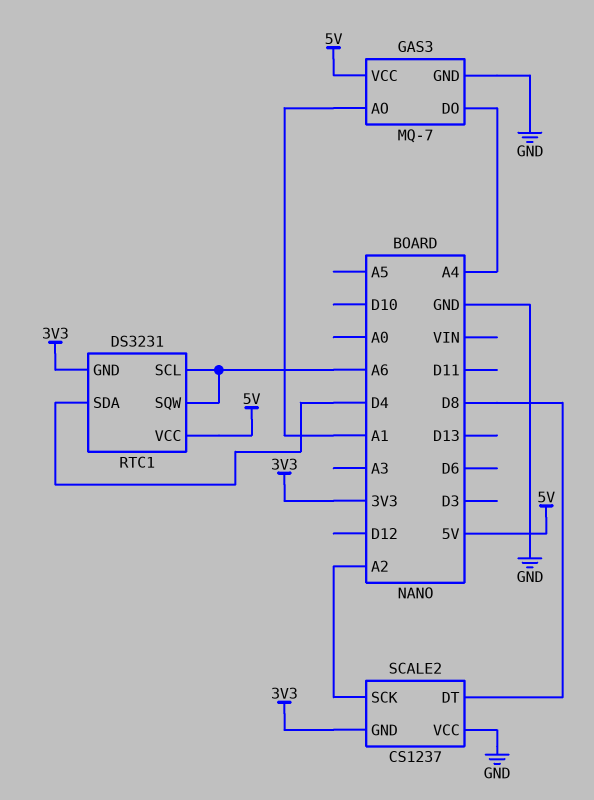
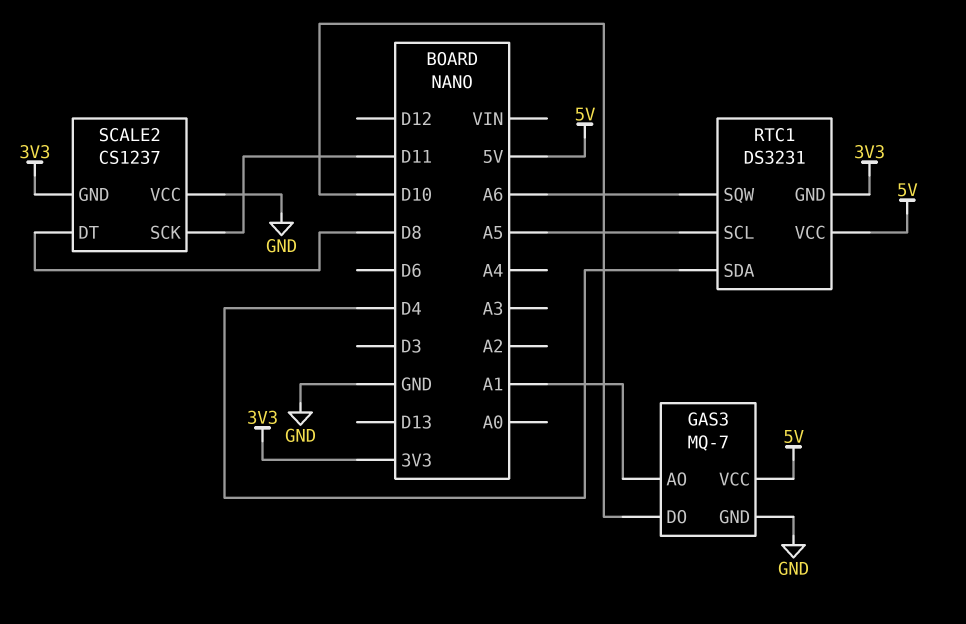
GAS3 pin DO: A4 -> D10
RTC1 pin SCL: A6 -> A5
SCALE2 pin SCK: A2 -> D11

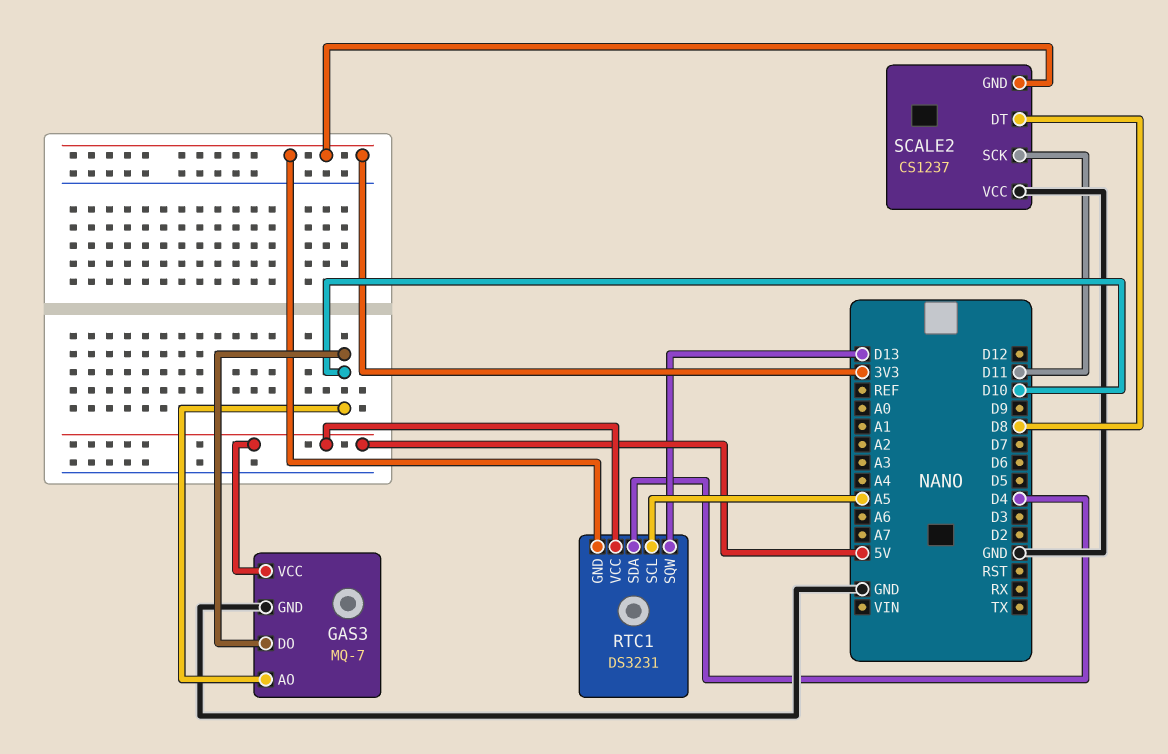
GAS3 pin AO: A1 -> D10
RTC1 pin SQW: A6 -> D13

